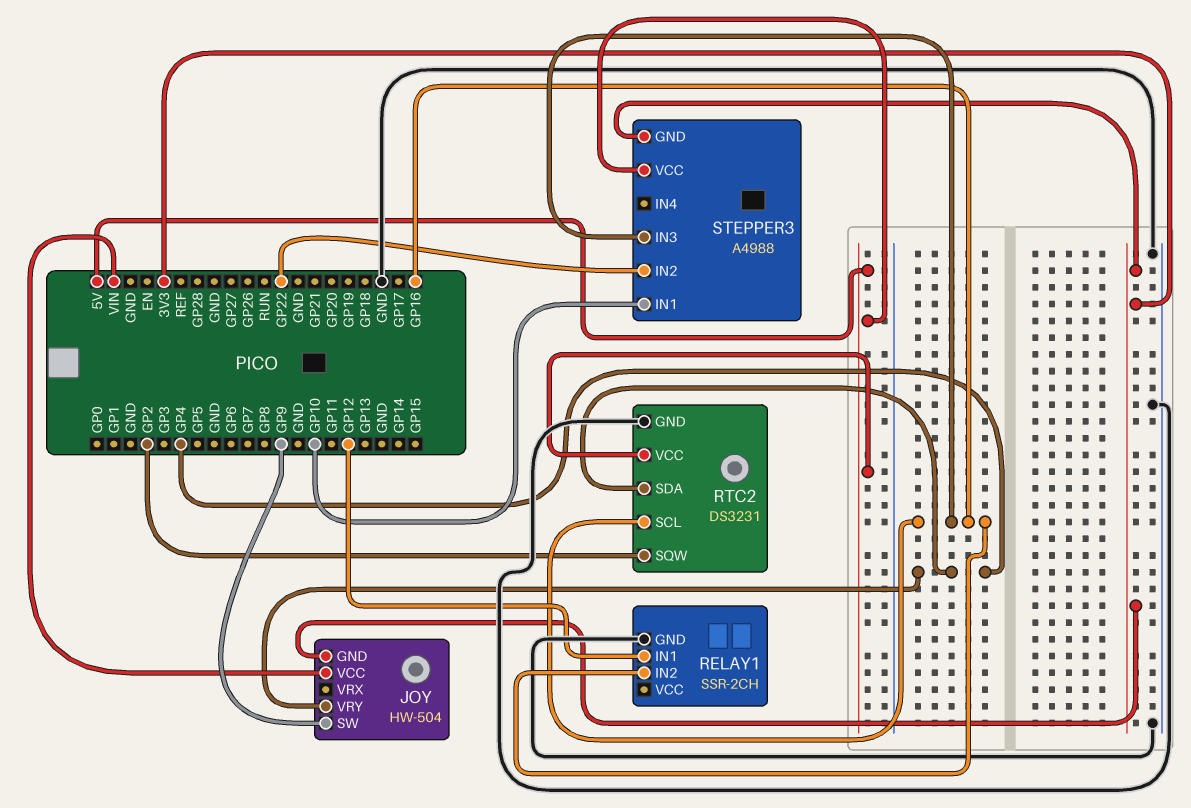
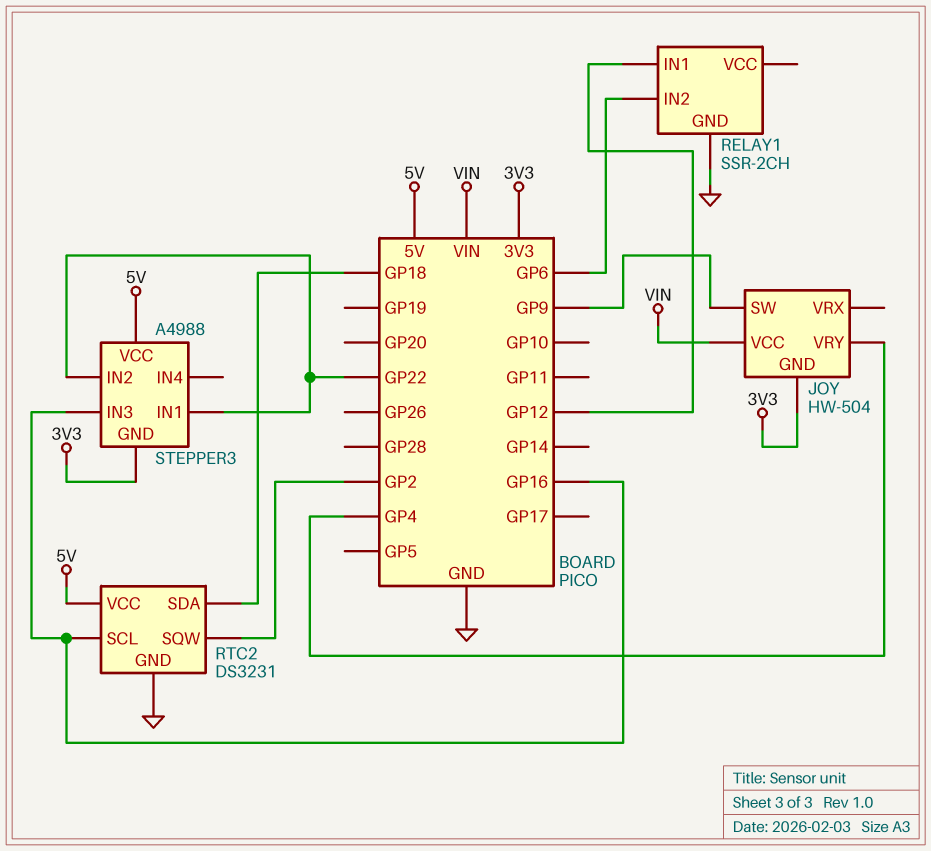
RELAY1 pin IN2: GP16 -> GP6
RTC2 pin SDA: GP4 -> GP18
STEPPER3 pin IN1: GP10 -> GP22

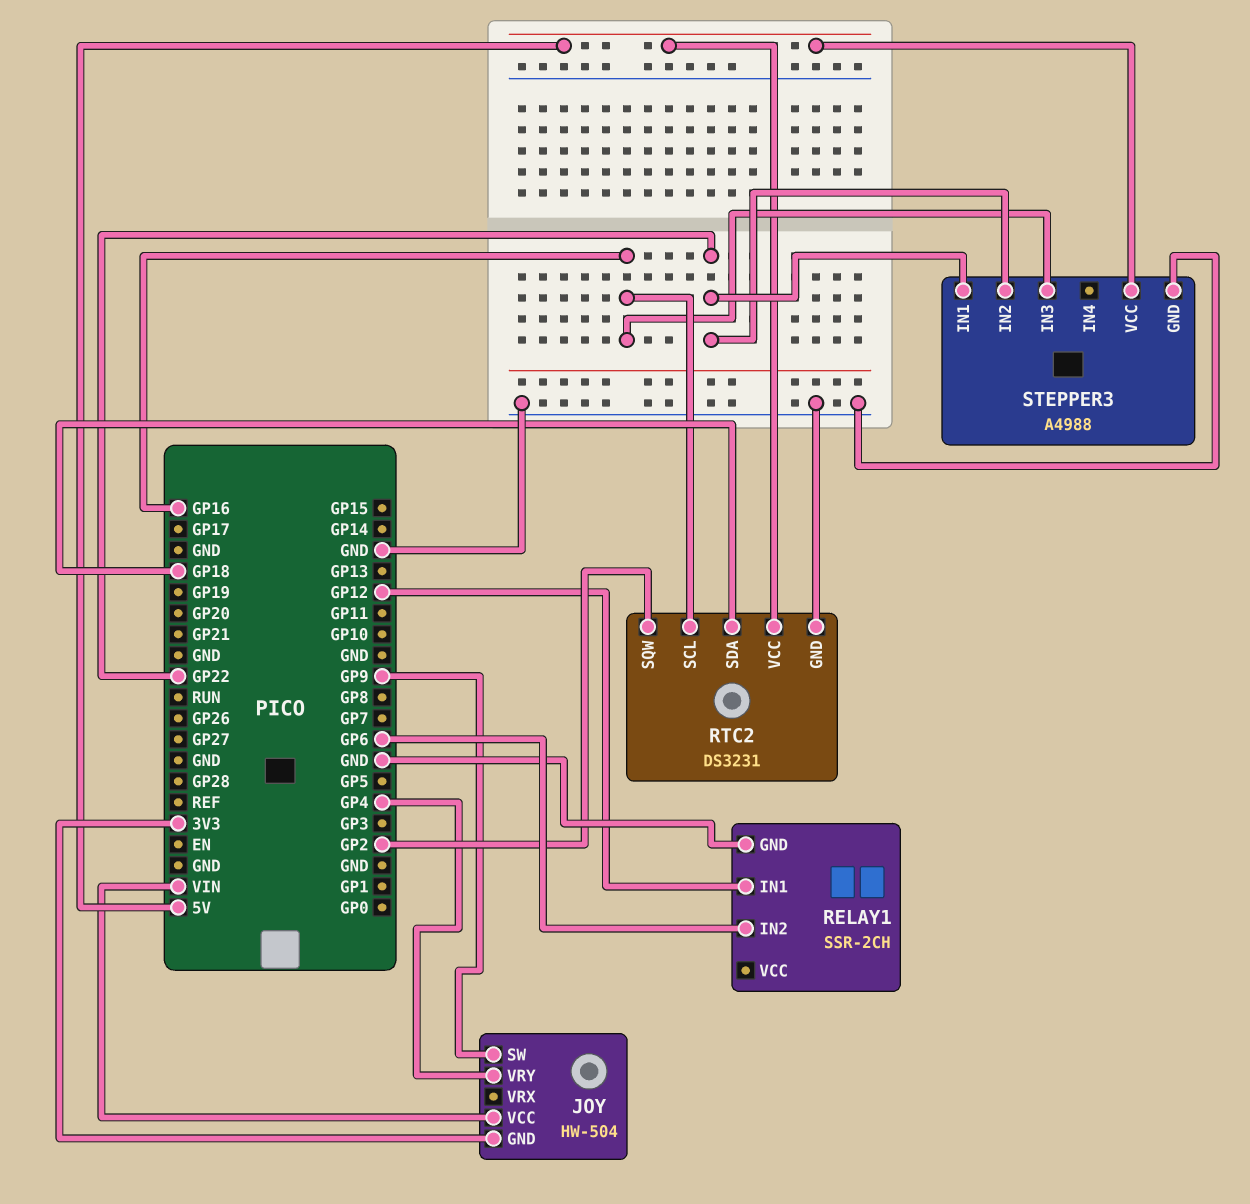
STEPPER3 pin GND: 3V3 -> GND

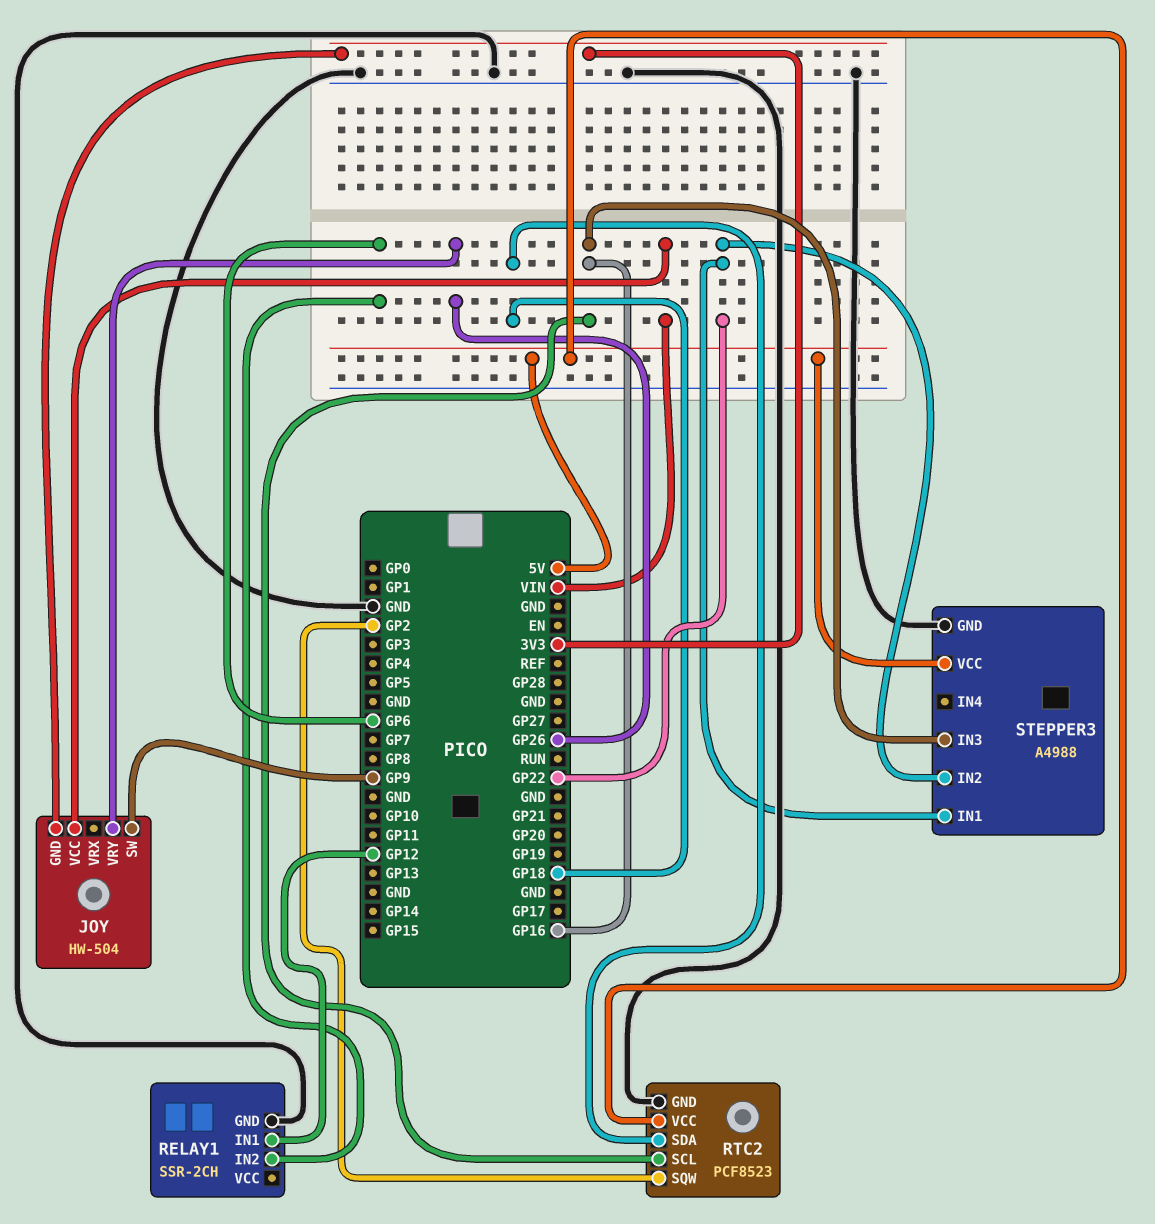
JOY pin VRY: GP4 -> GP26
RTC2: DS3231 -> PCF8523

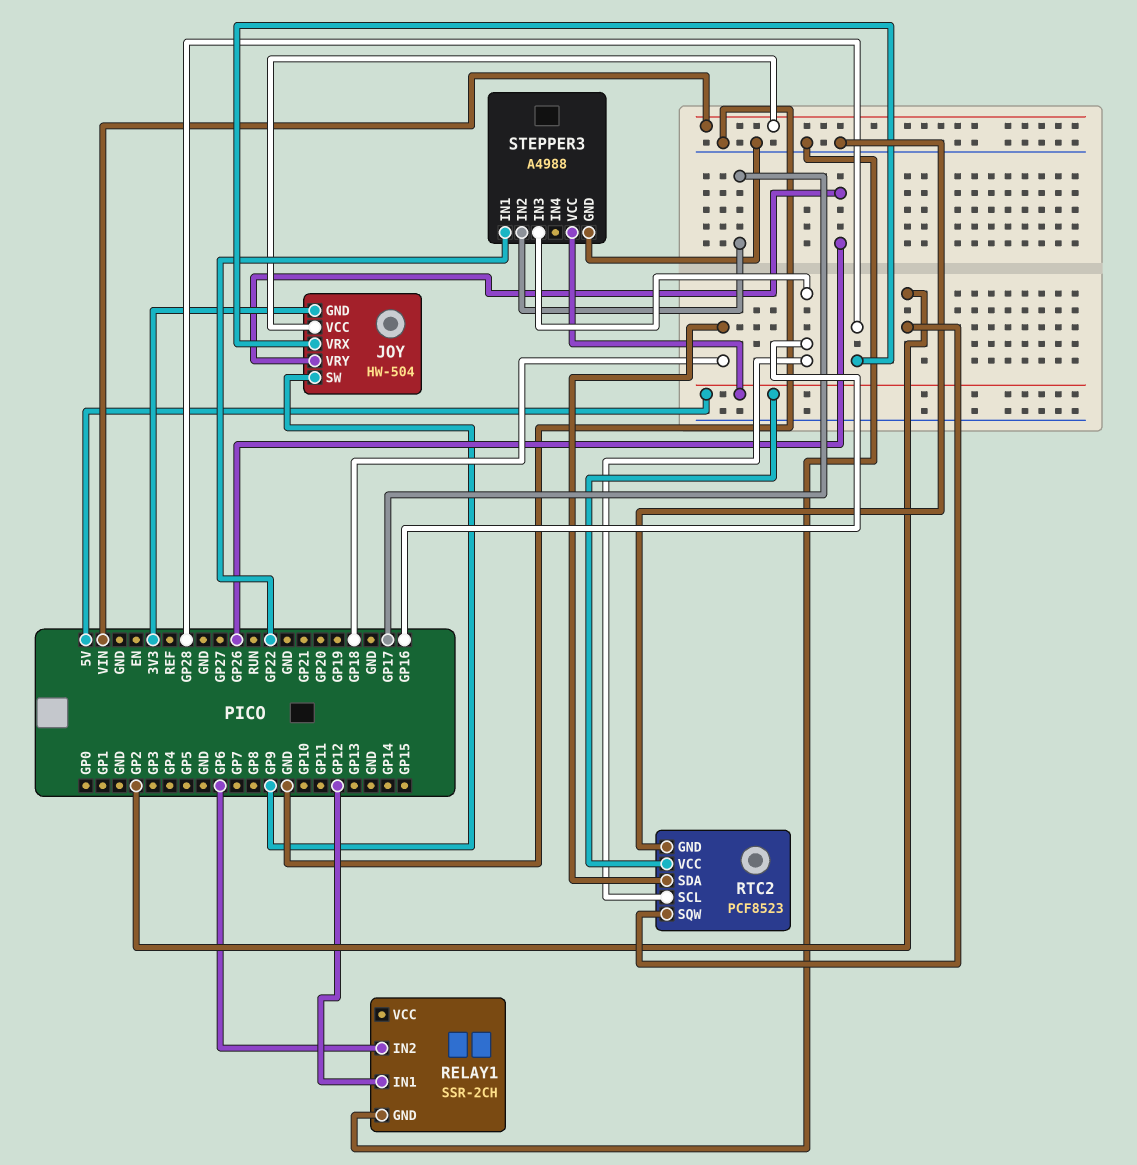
JOY pin VRX: none -> GP28
STEPPER3 pin IN2: GP22 -> GP17

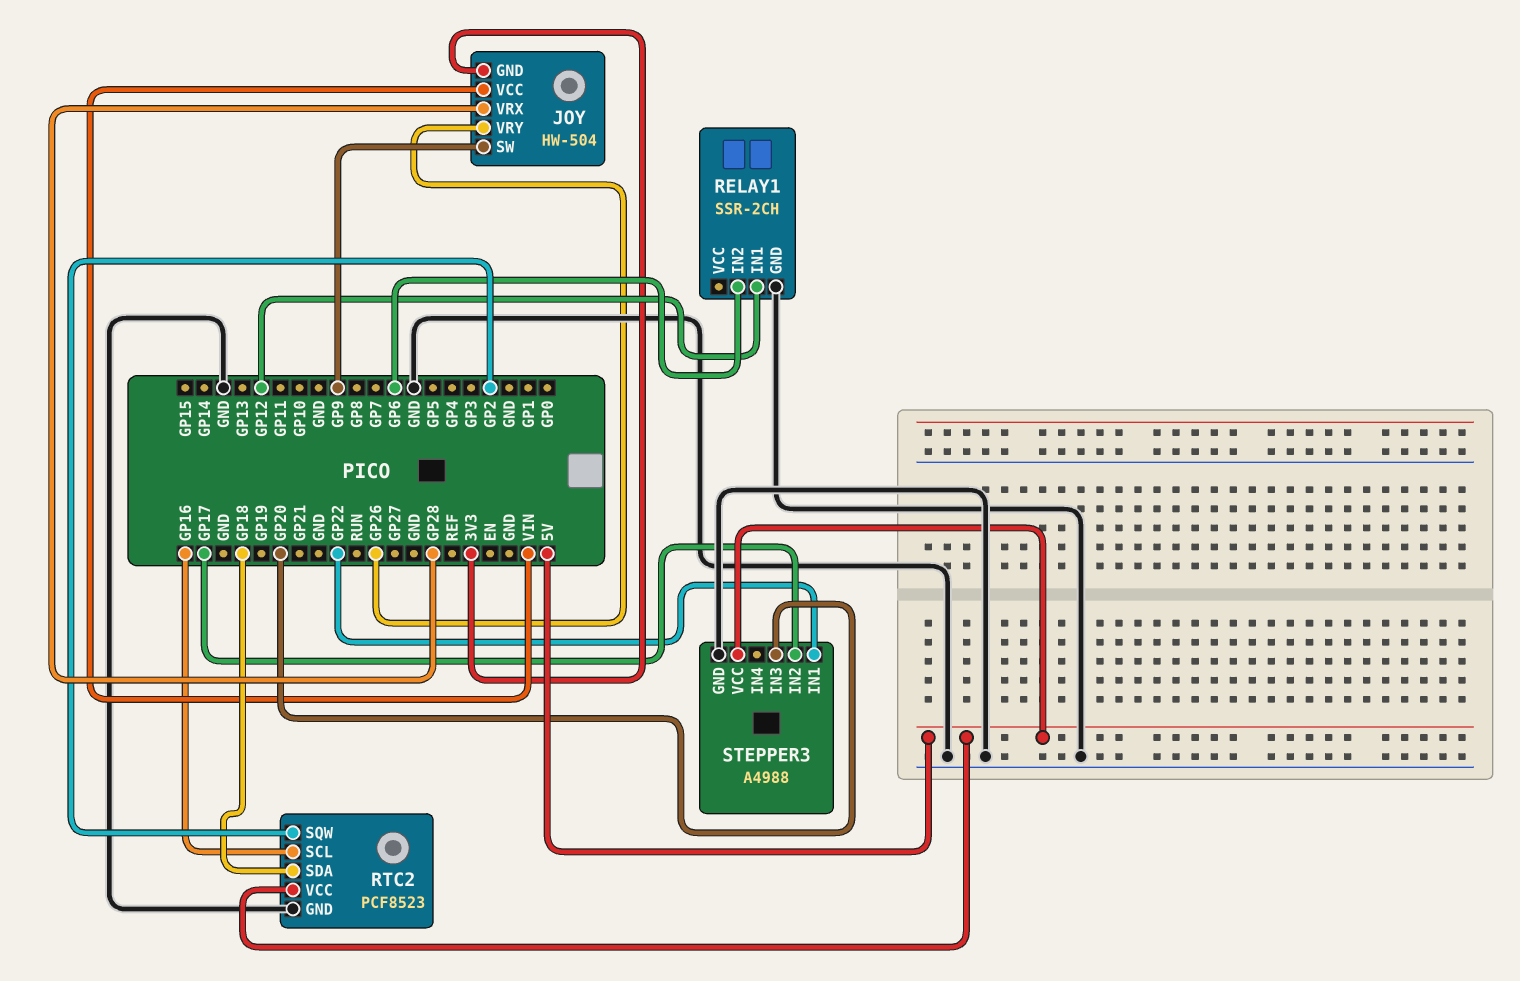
STEPPER3 pin IN3: GP16 -> GP20

